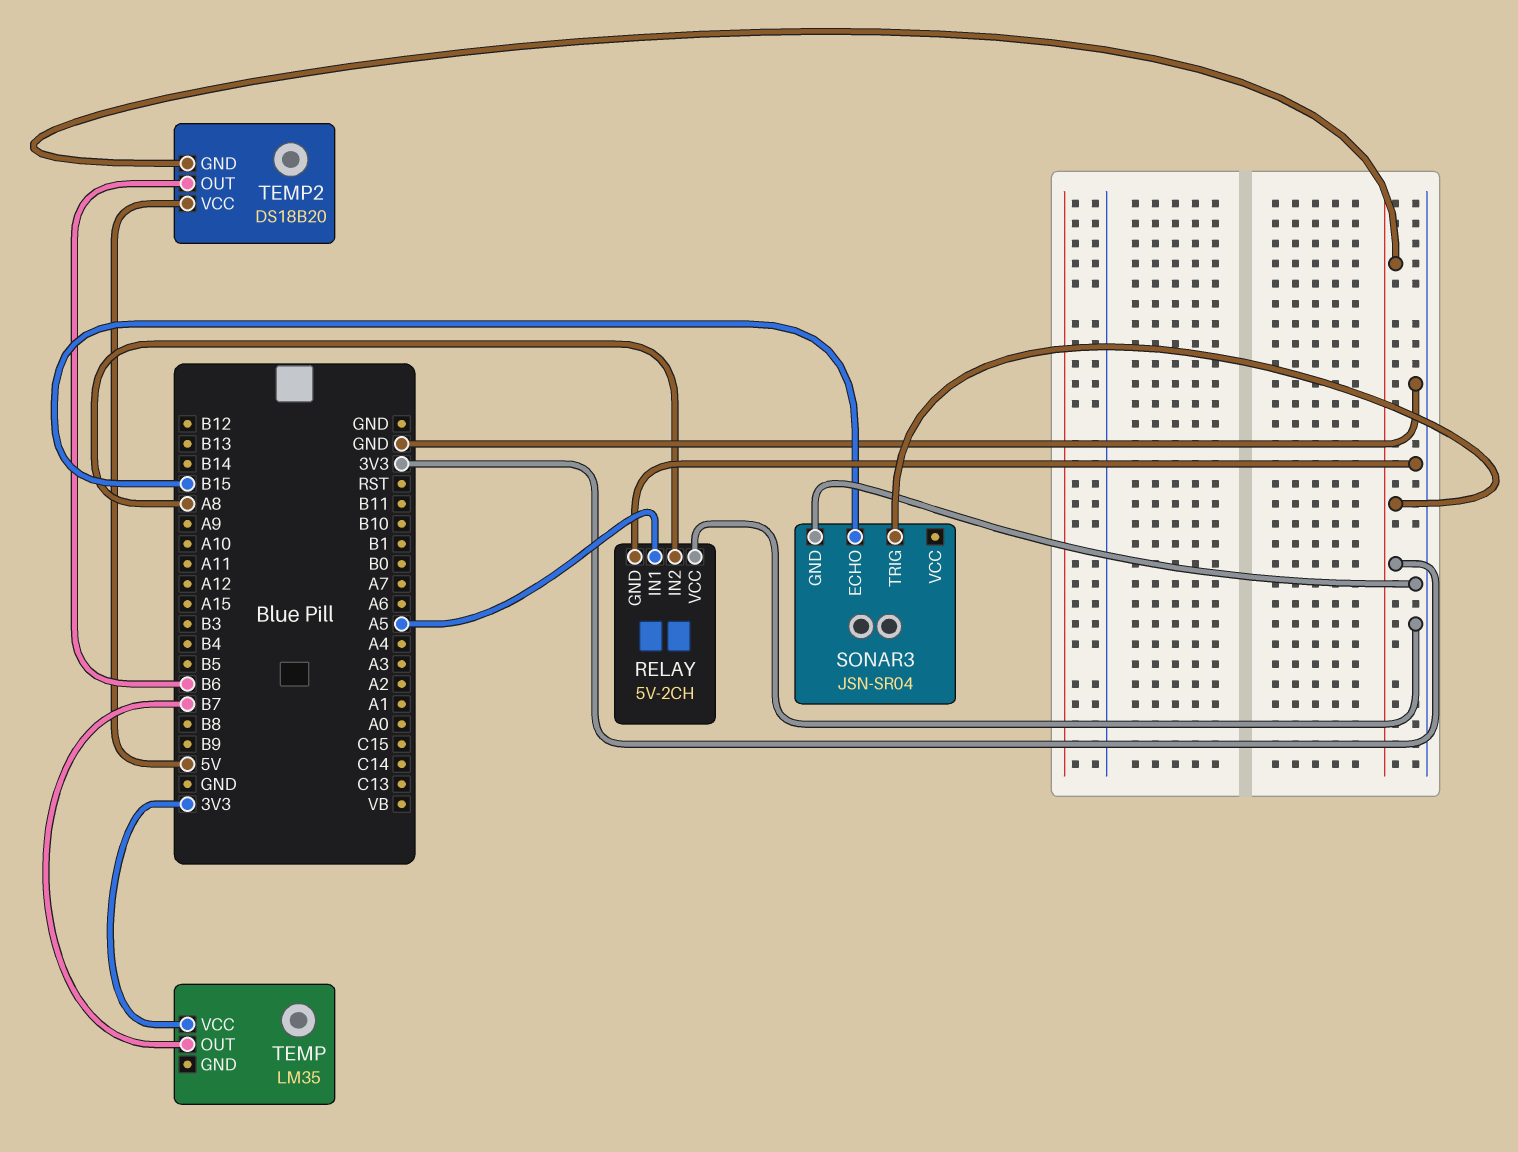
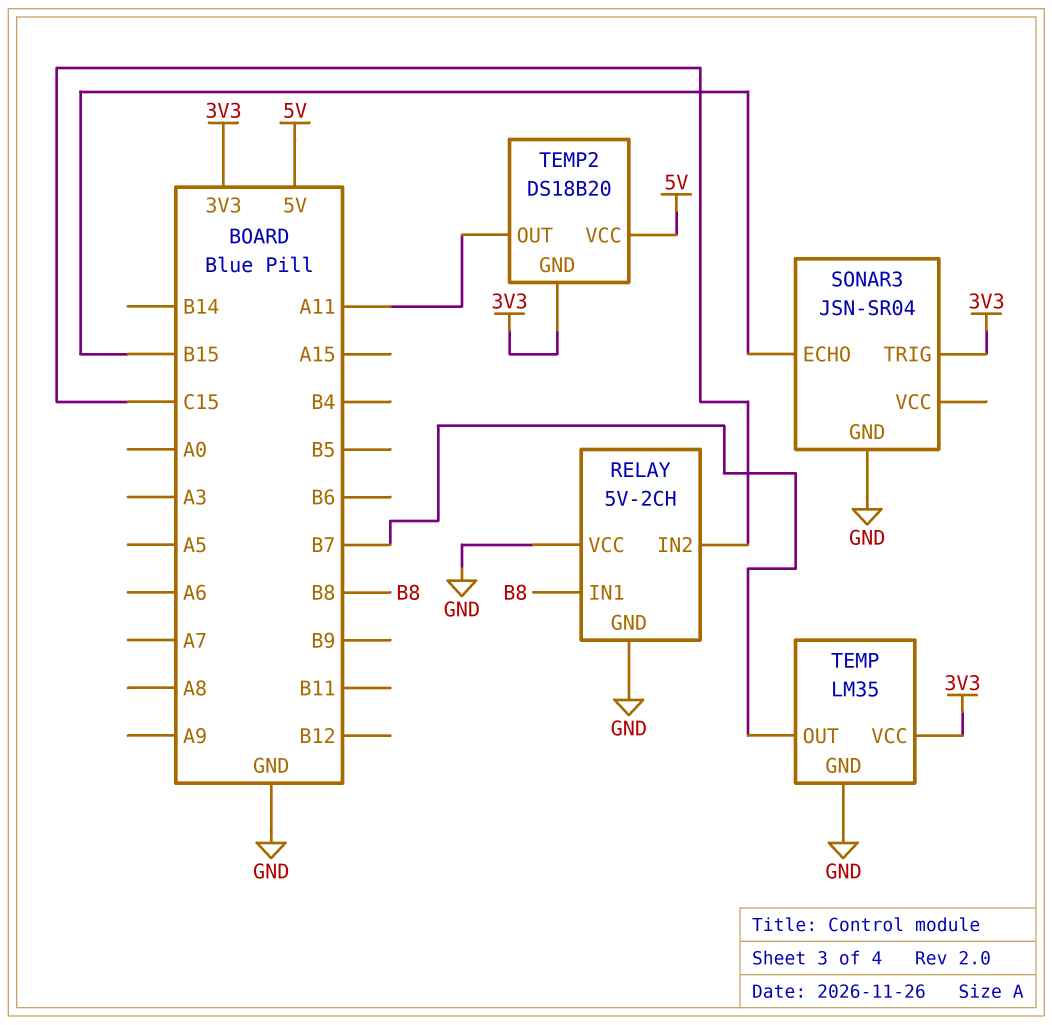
RELAY pin IN1: A5 -> B8
RELAY pin IN2: A8 -> C15
TEMP pin GND: none -> GND
TEMP2 pin OUT: B6 -> A11

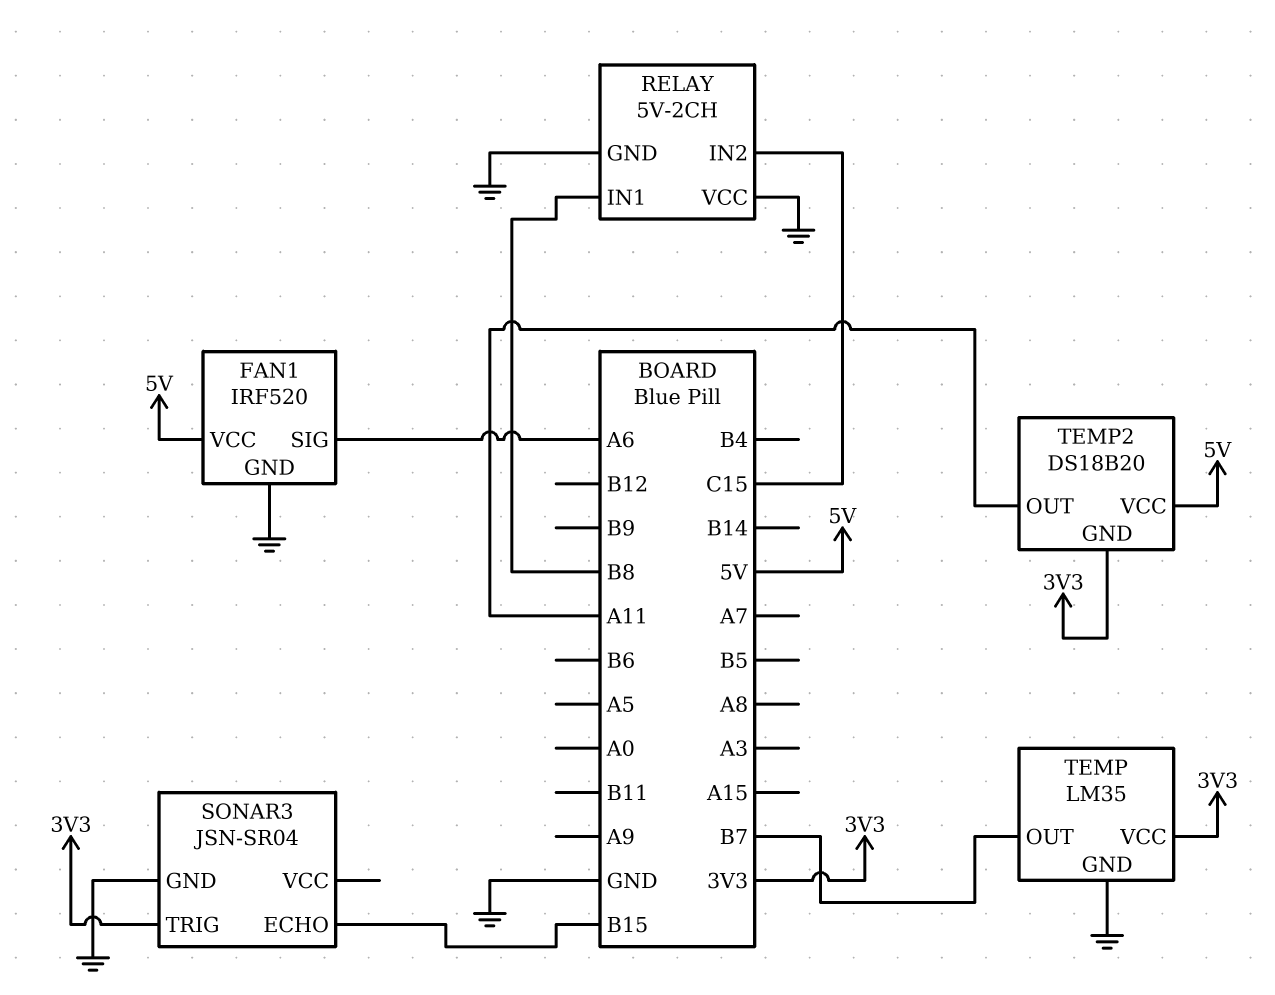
FAN1: none -> IRF520
FAN1 pin GND: none -> GND
FAN1 pin SIG: none -> A6
FAN1 pin VCC: none -> 5V

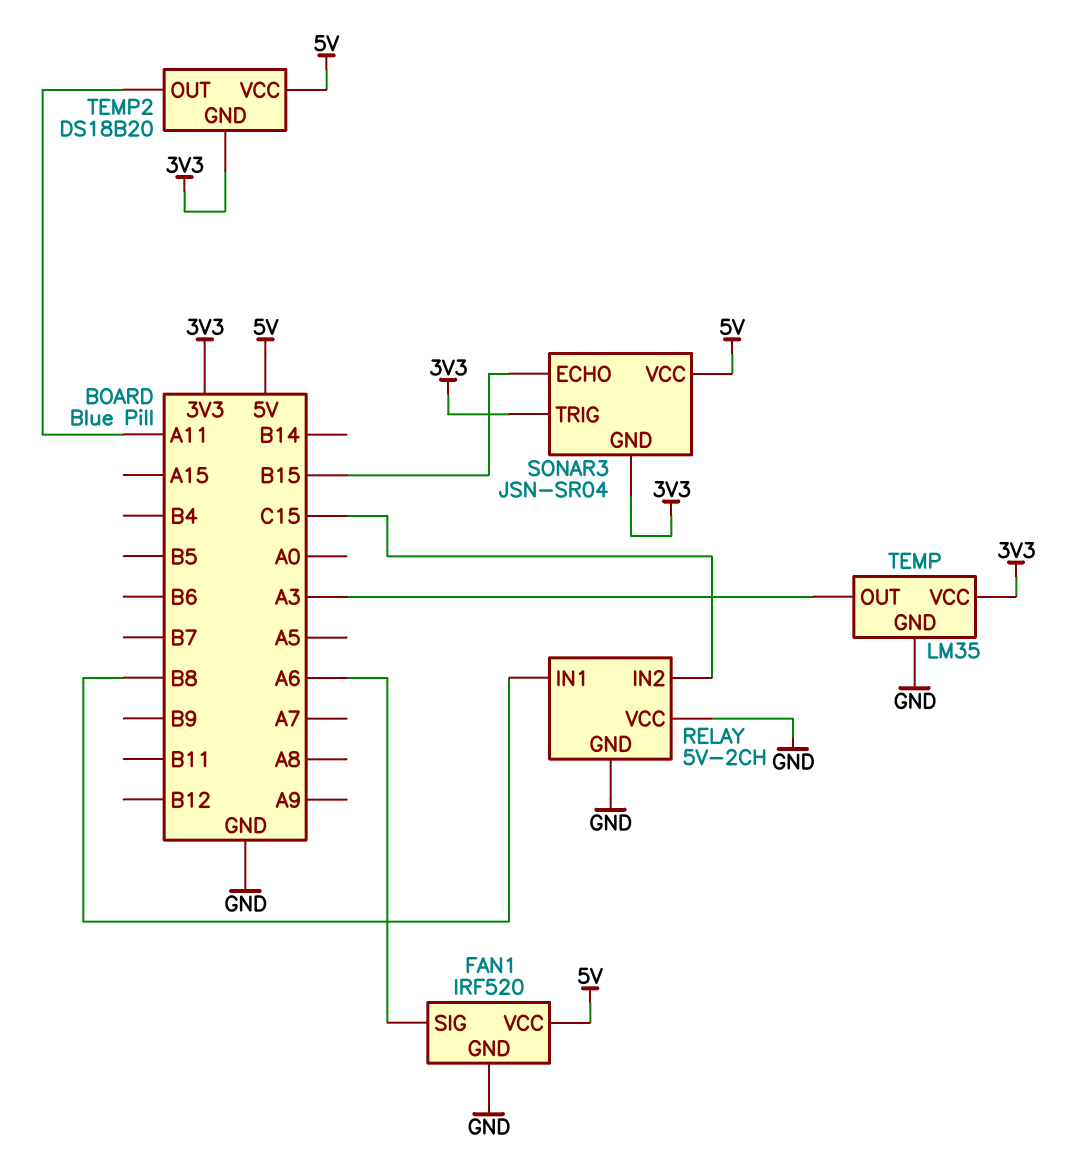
SONAR3 pin GND: GND -> 3V3
SONAR3 pin VCC: none -> 5V
TEMP pin OUT: B7 -> A3

